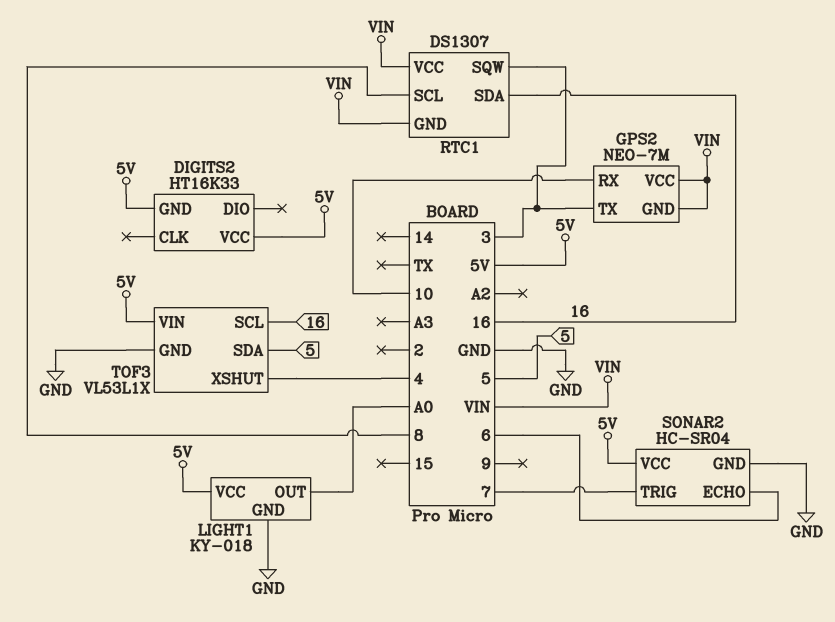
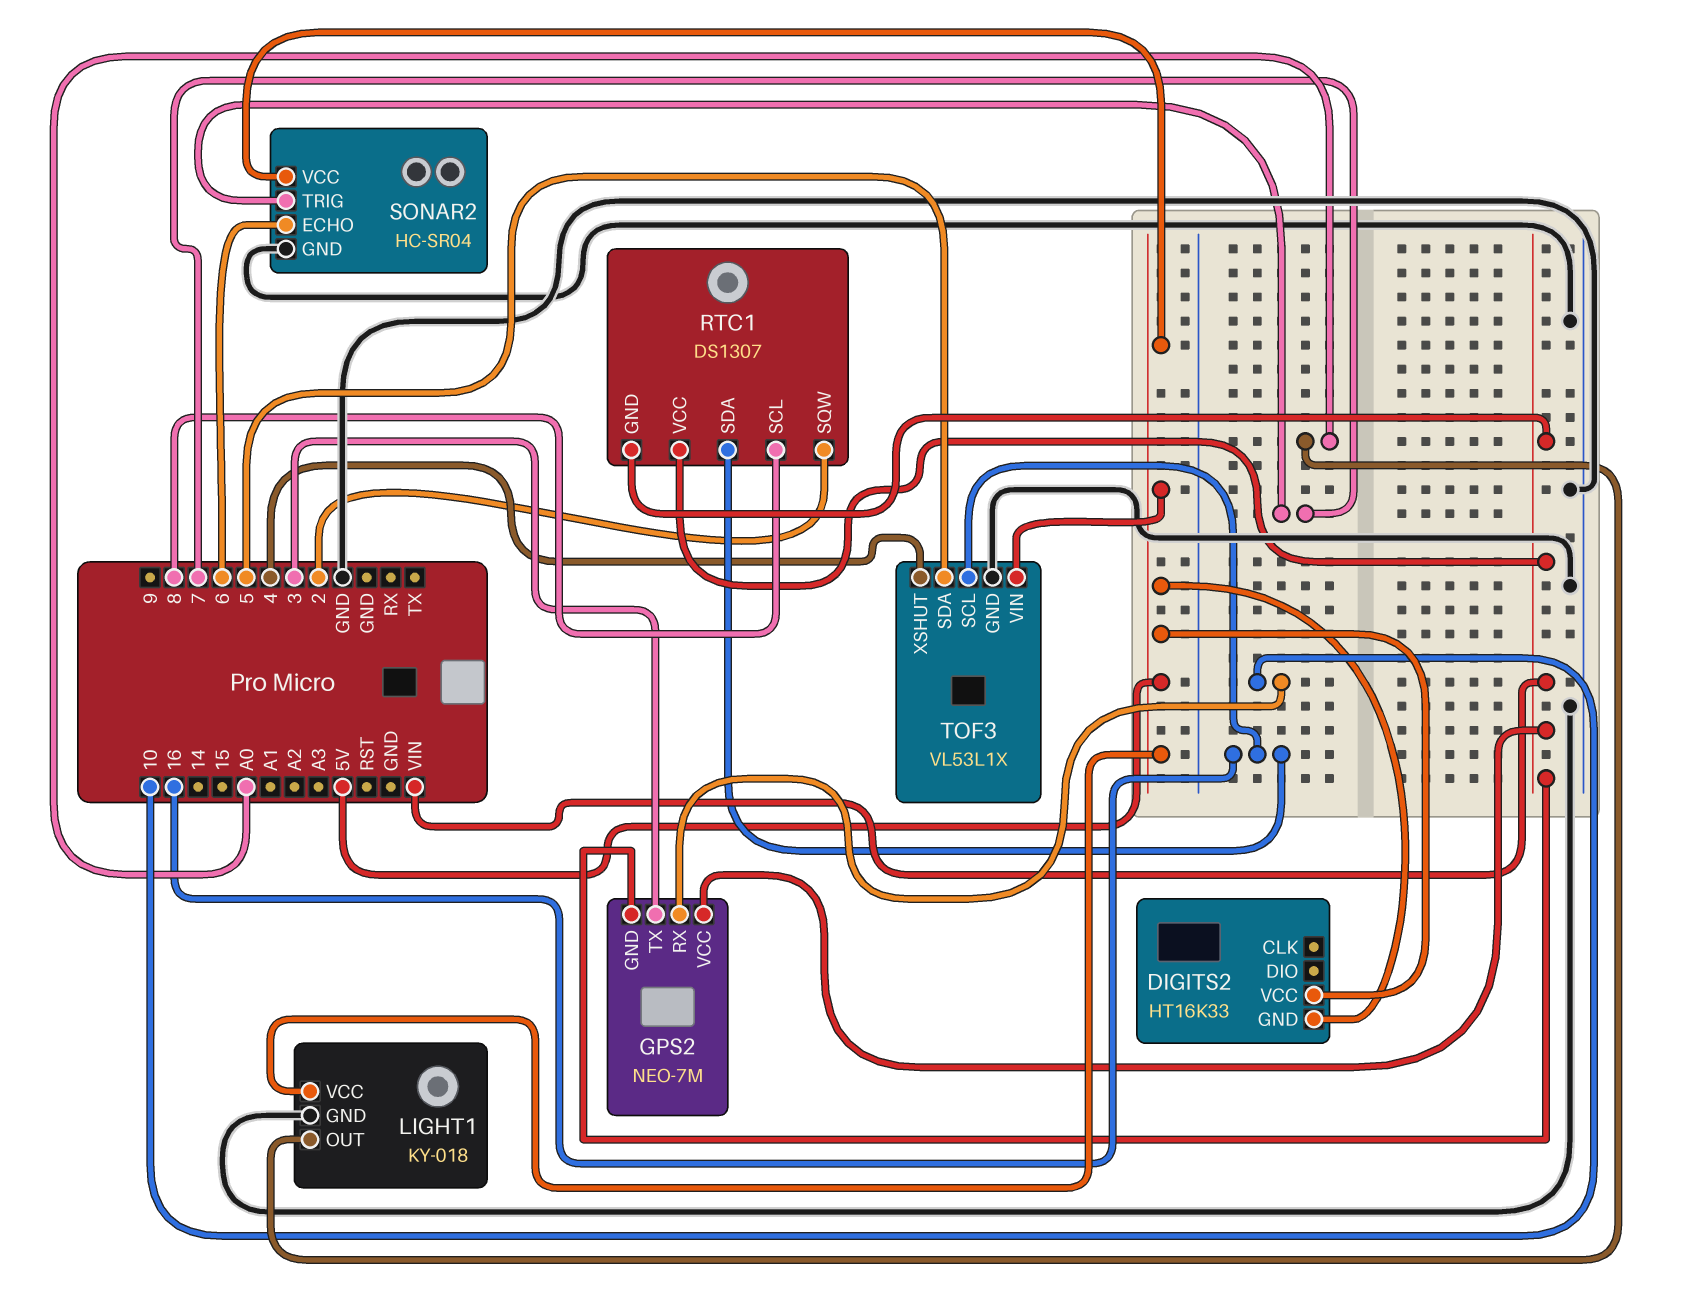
RTC1 pin SQW: 3 -> 2

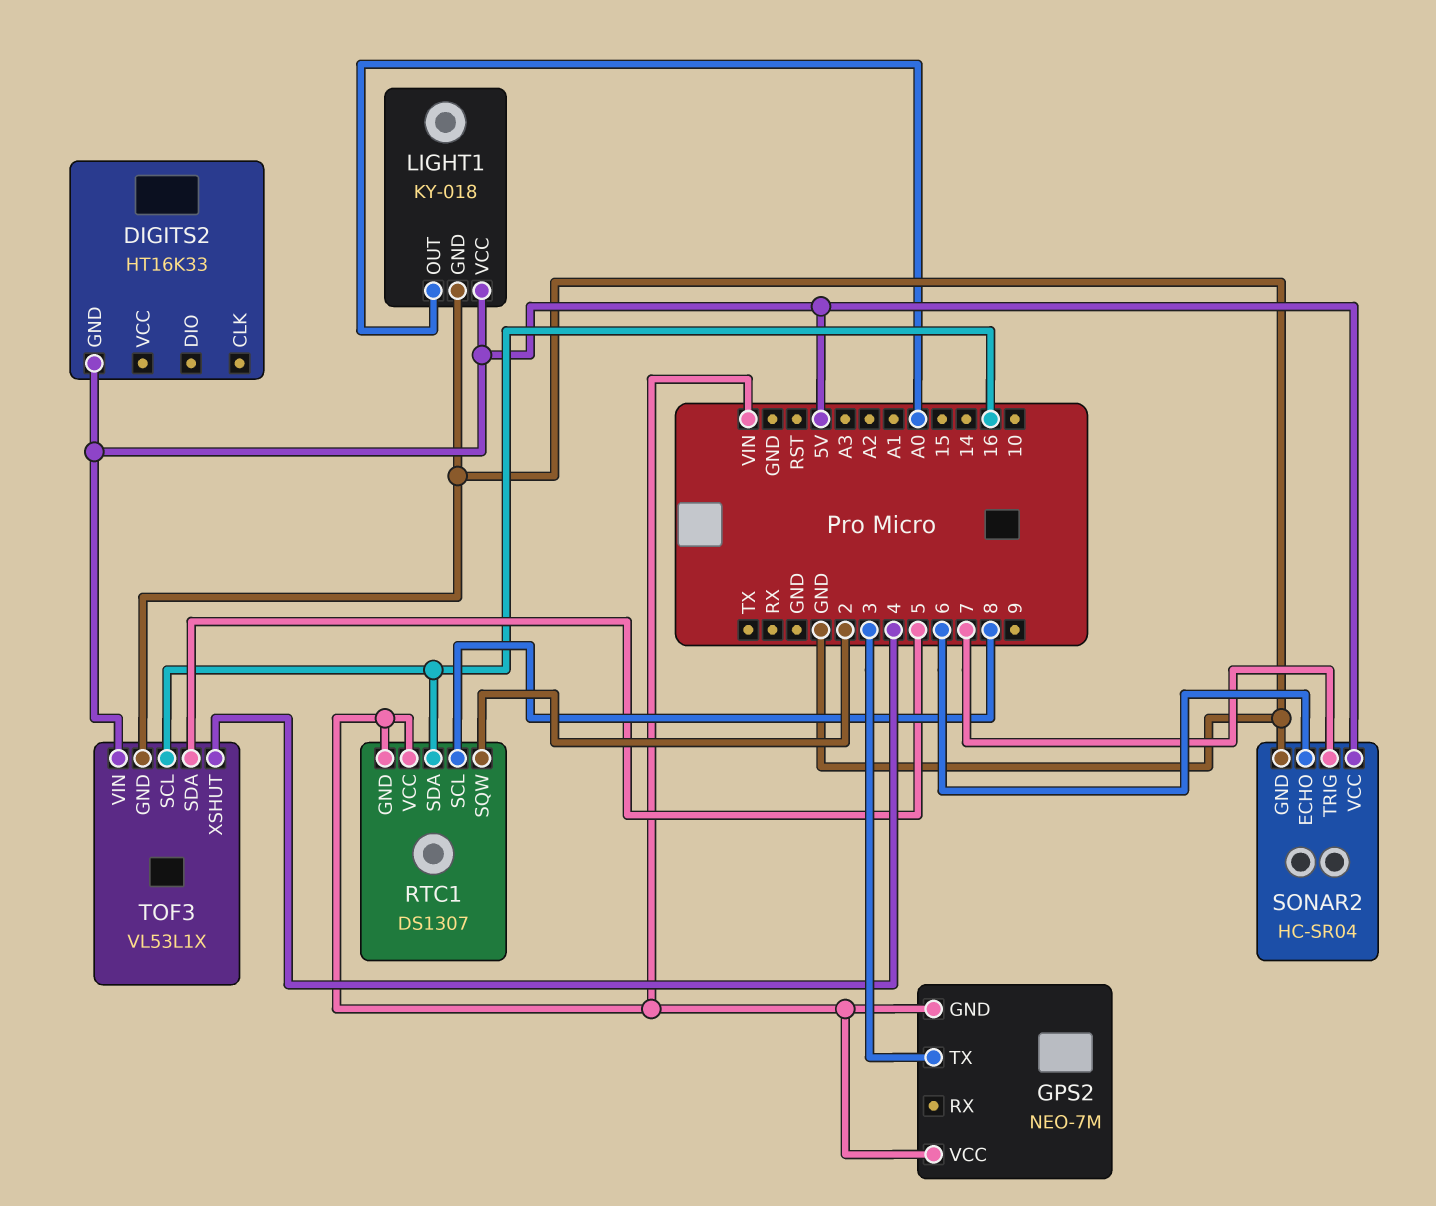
DIGITS2 pin VCC: 5V -> none
GPS2 pin RX: 10 -> none

